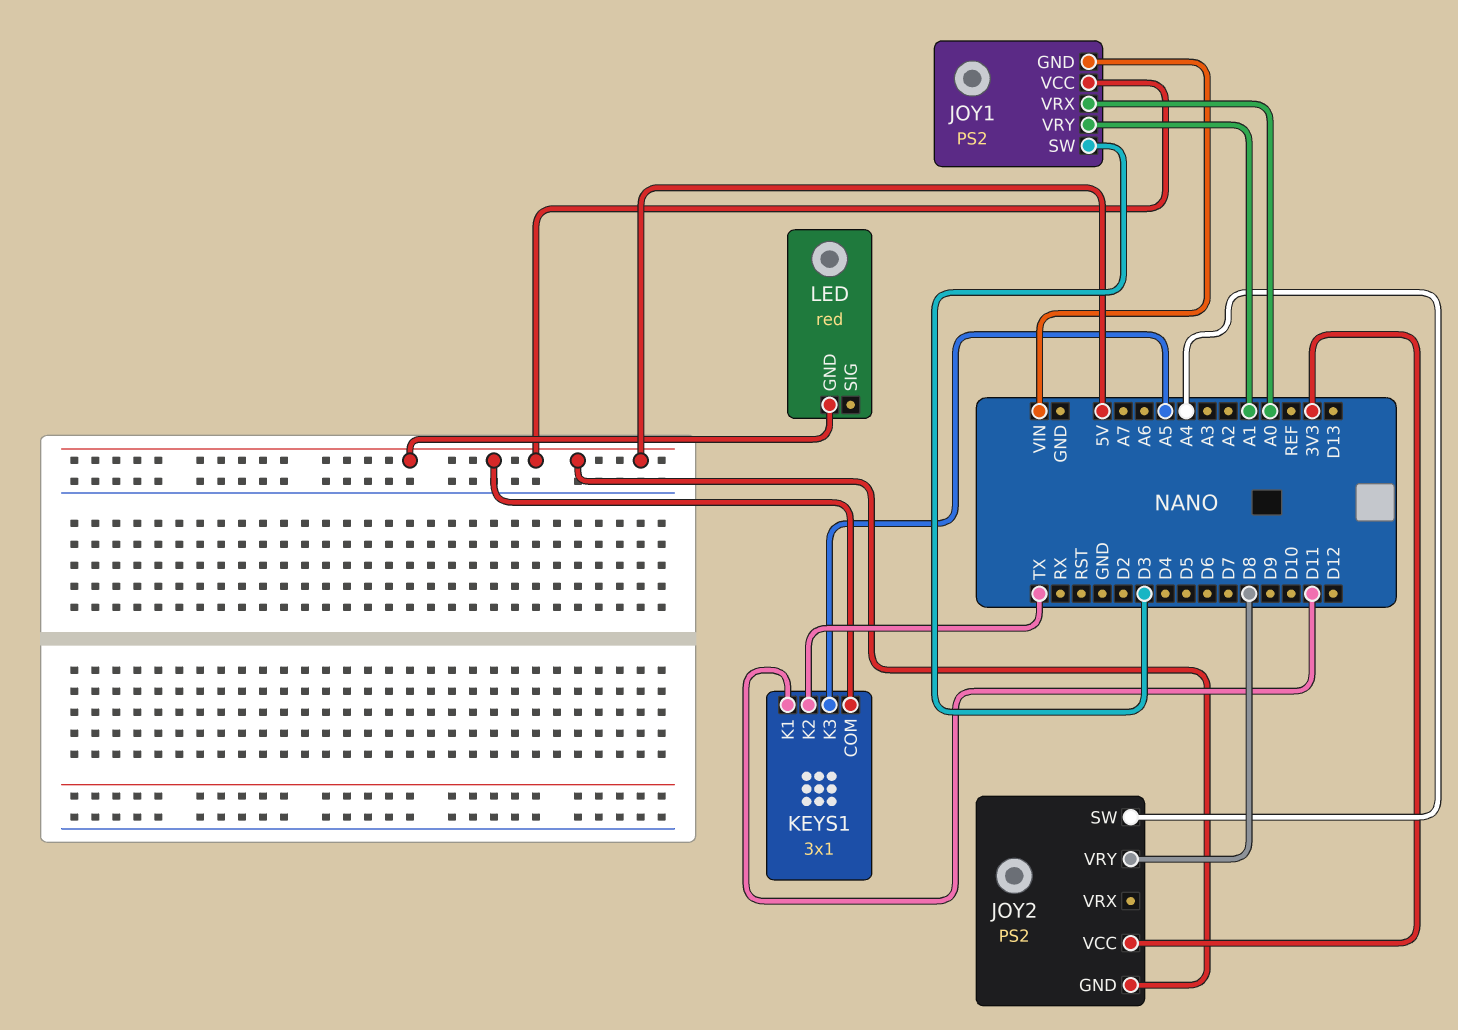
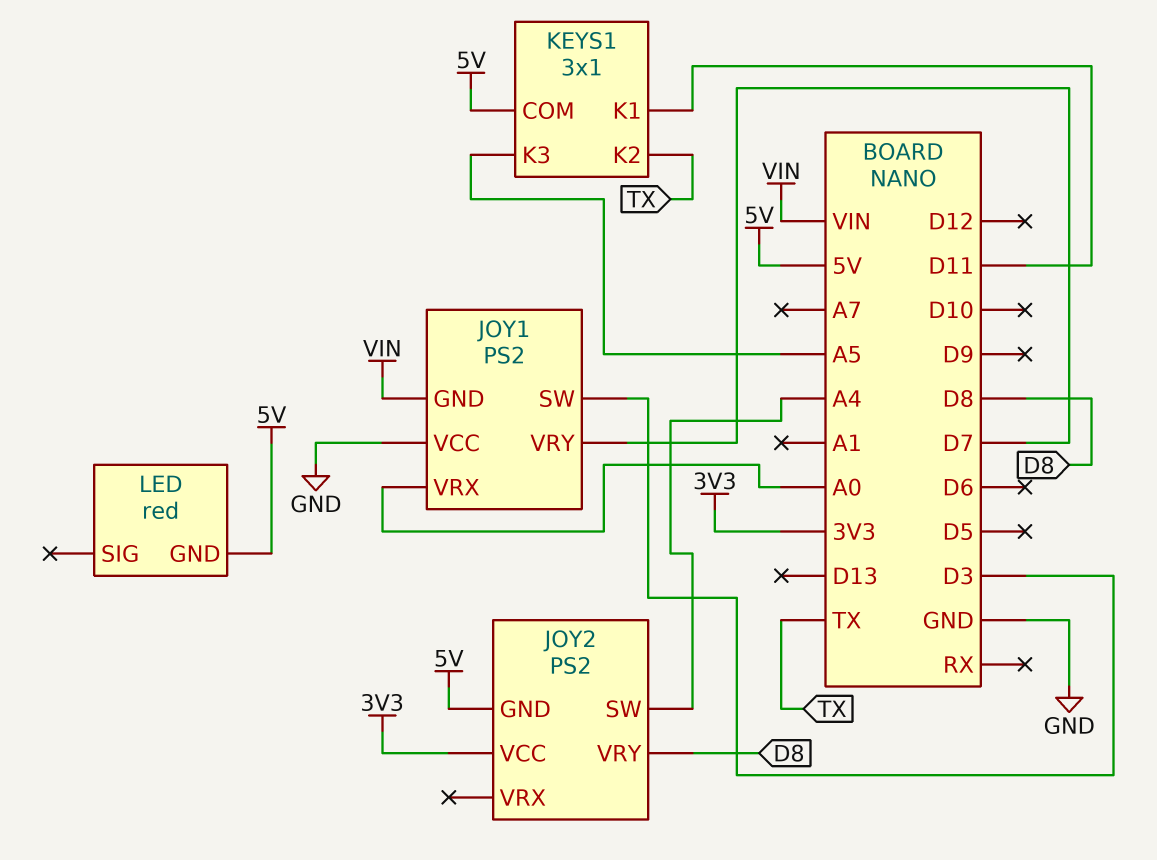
JOY1 pin VCC: 5V -> GND
JOY1 pin VRY: A1 -> D7

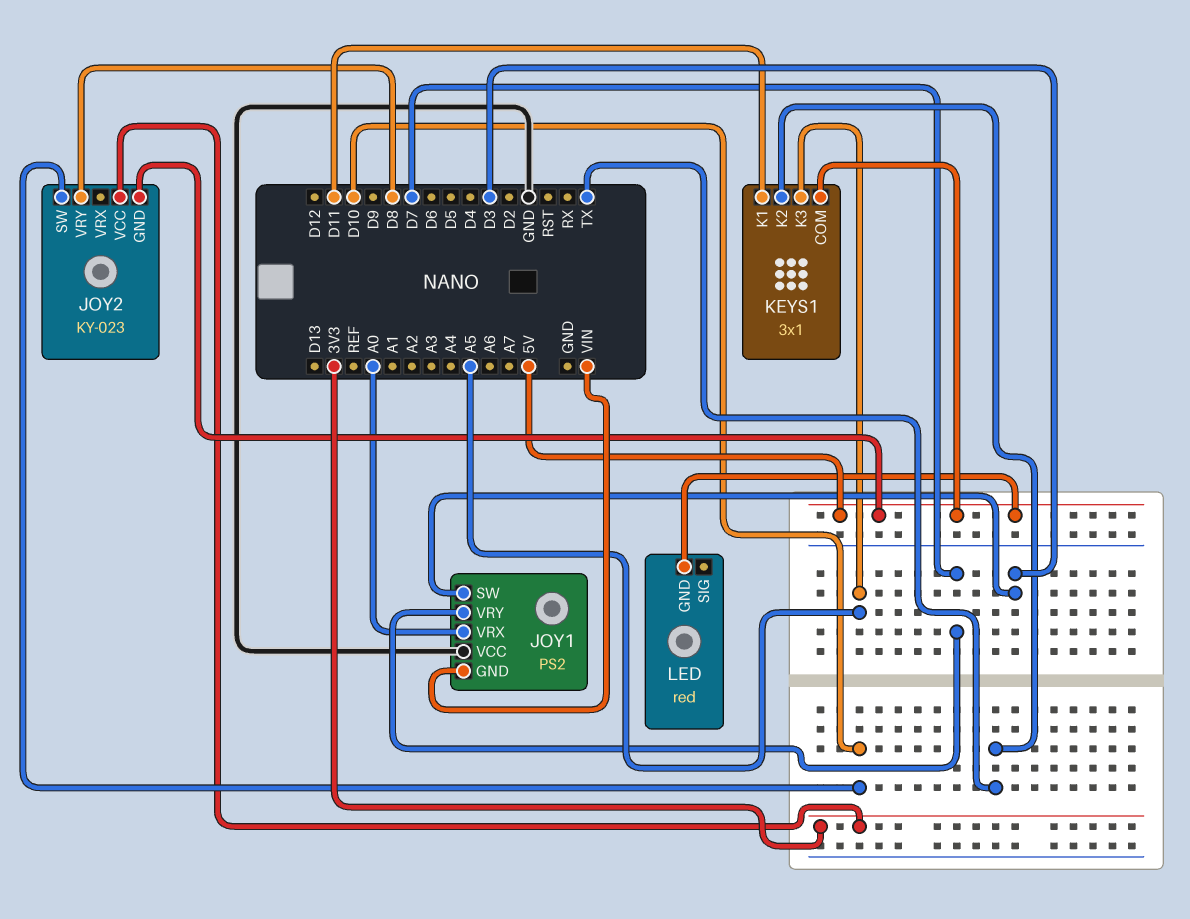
JOY2: PS2 -> KY-023
JOY2 pin SW: A4 -> D10

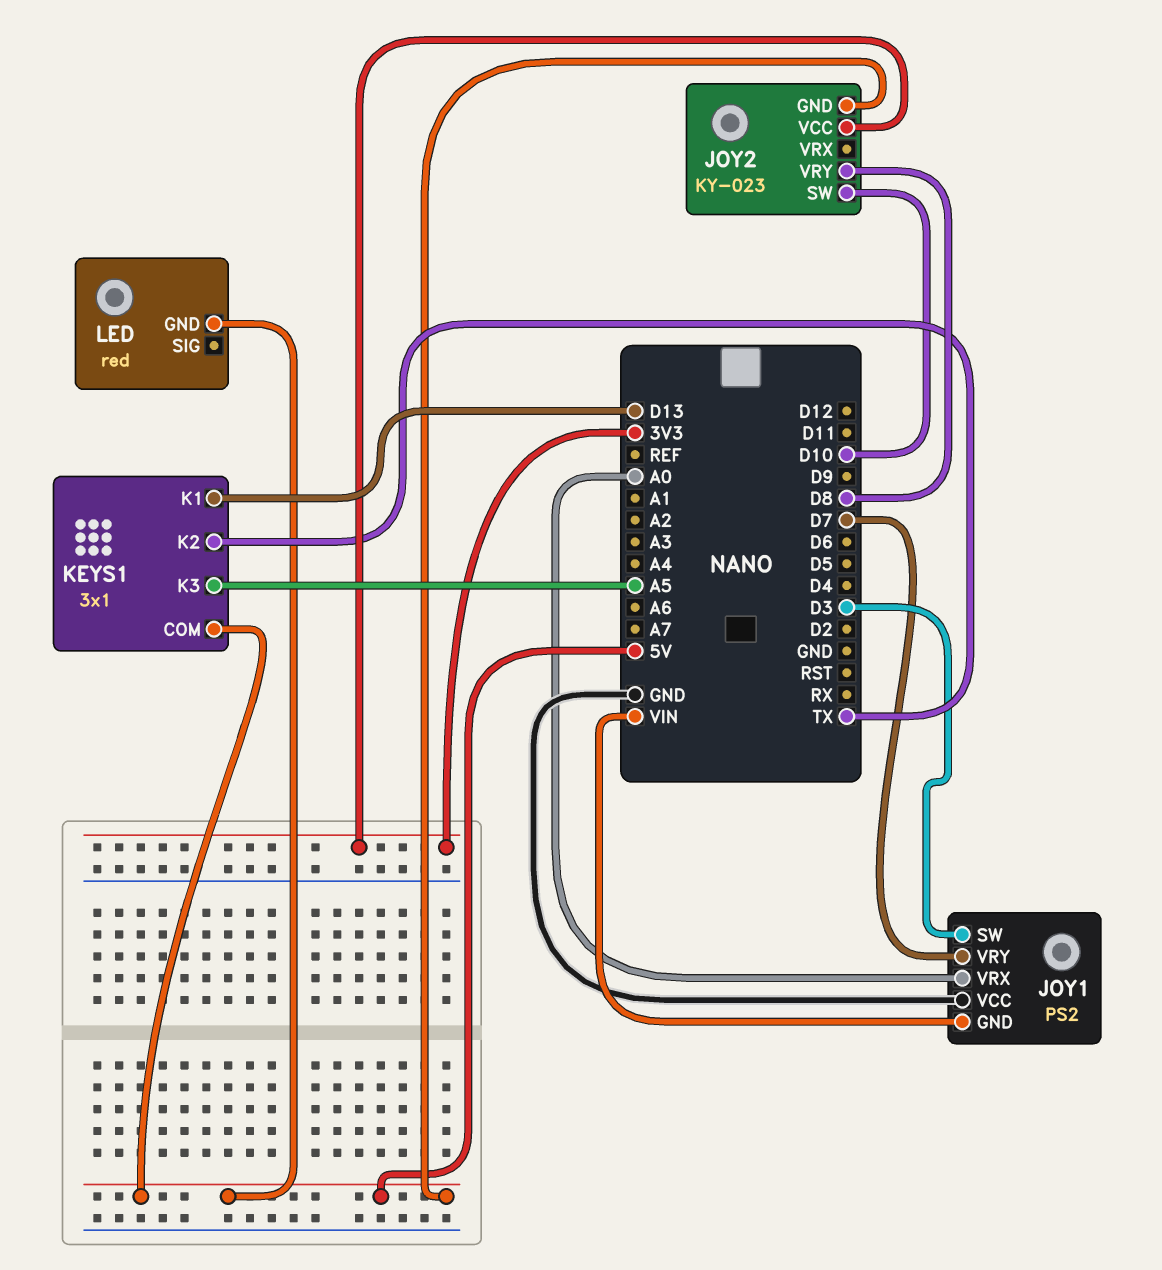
KEYS1 pin K1: D11 -> D13

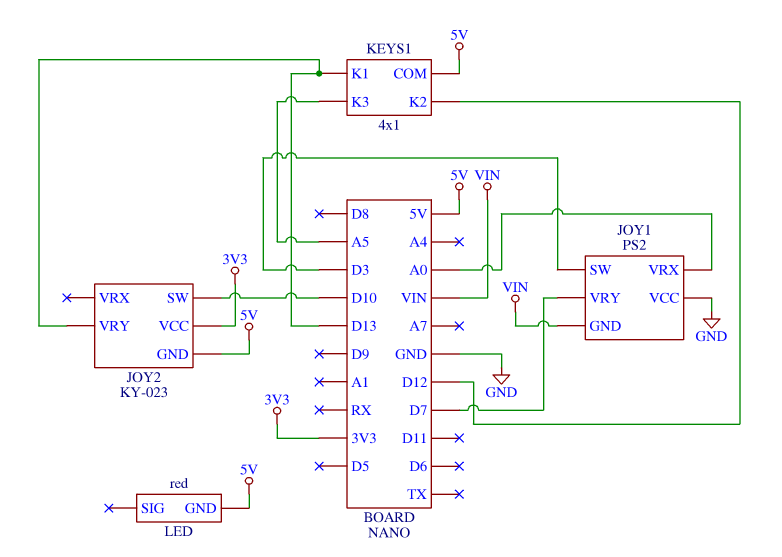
JOY2 pin VRY: D8 -> D13
KEYS1: 3x1 -> 4x1
KEYS1 pin K2: TX -> D12

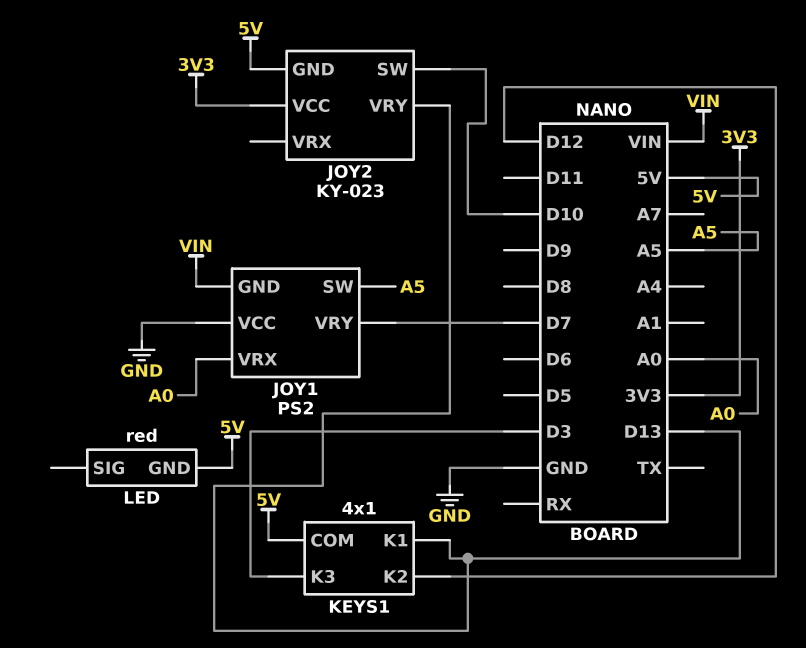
JOY1 pin SW: D3 -> A5
KEYS1 pin K3: A5 -> D3

